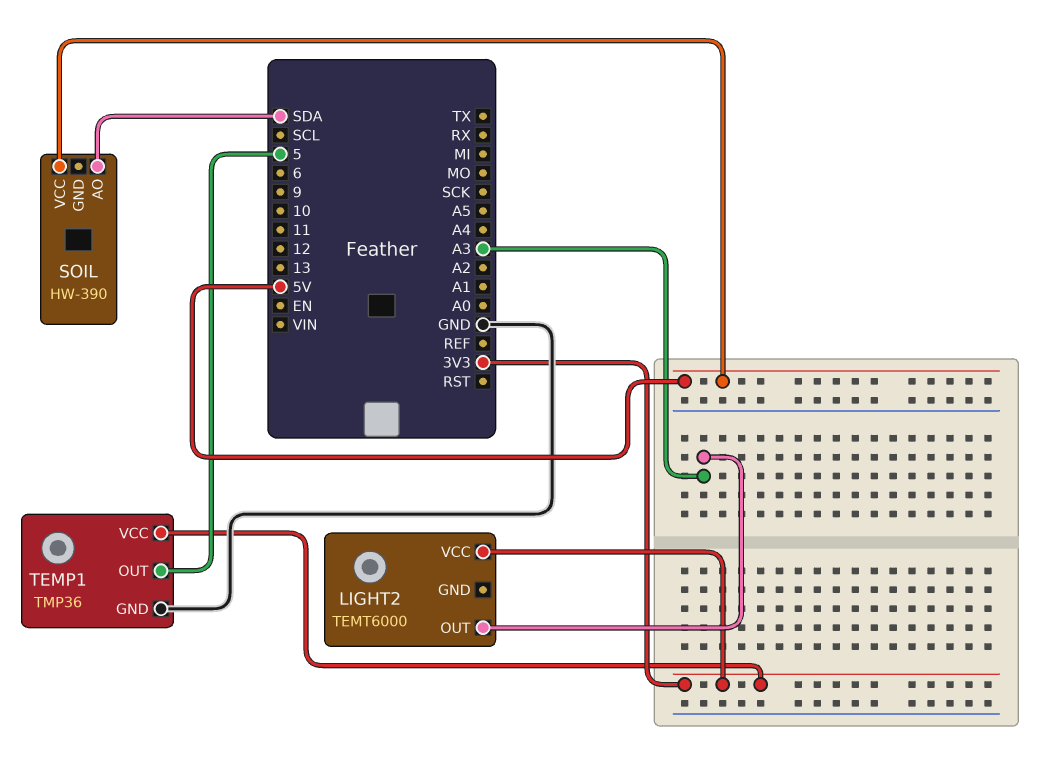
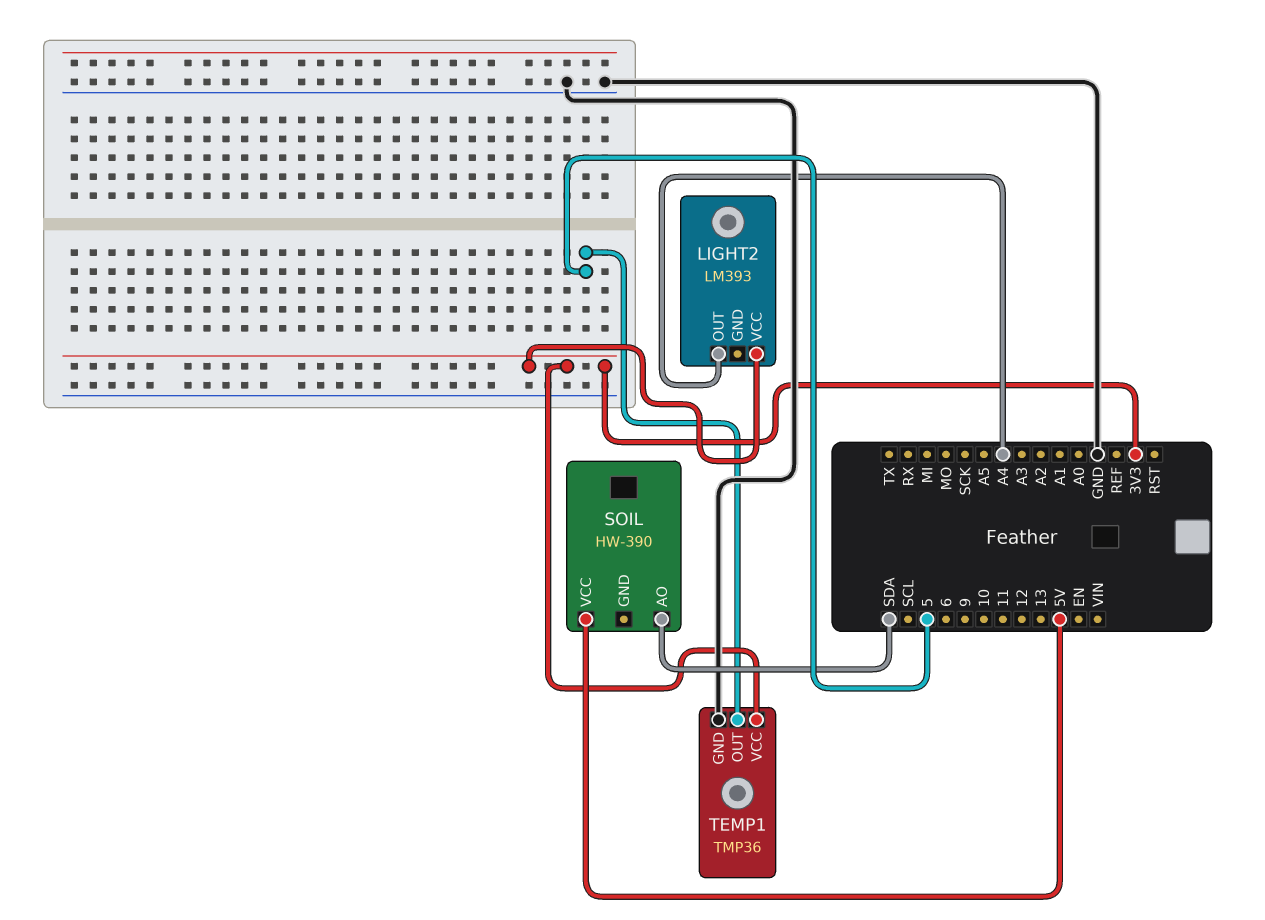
LIGHT2: TEMT6000 -> LM393
LIGHT2 pin OUT: A3 -> A4

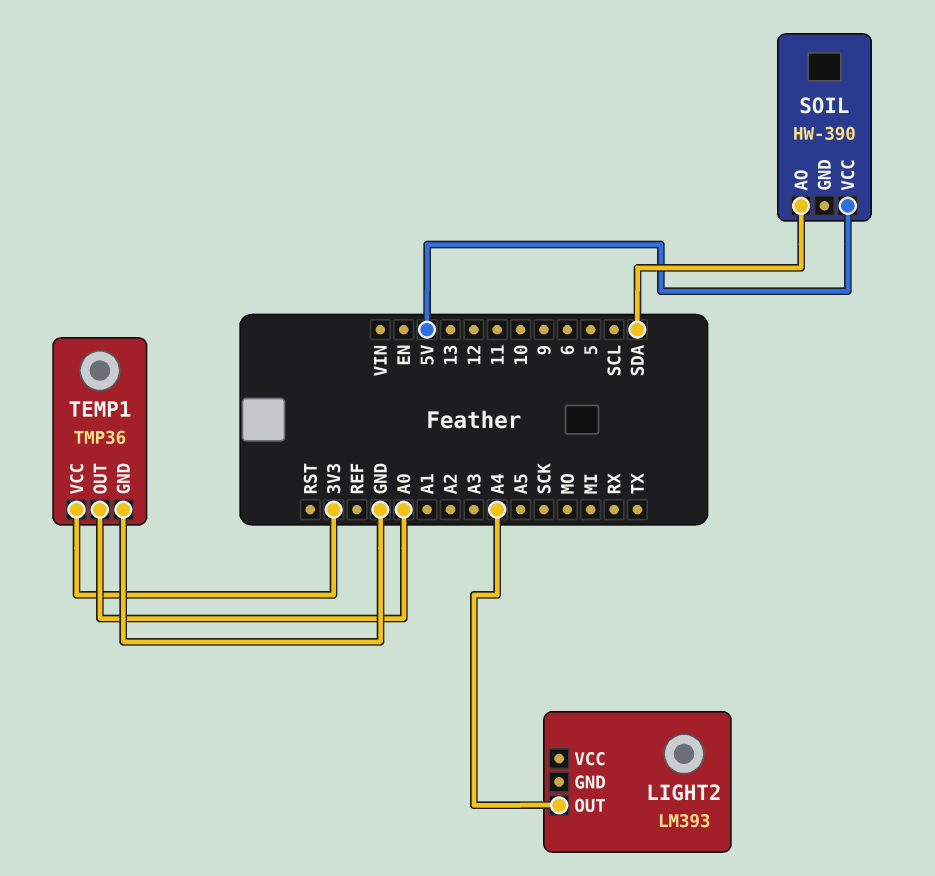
LIGHT2 pin VCC: 3V3 -> none
TEMP1 pin OUT: 5 -> A0

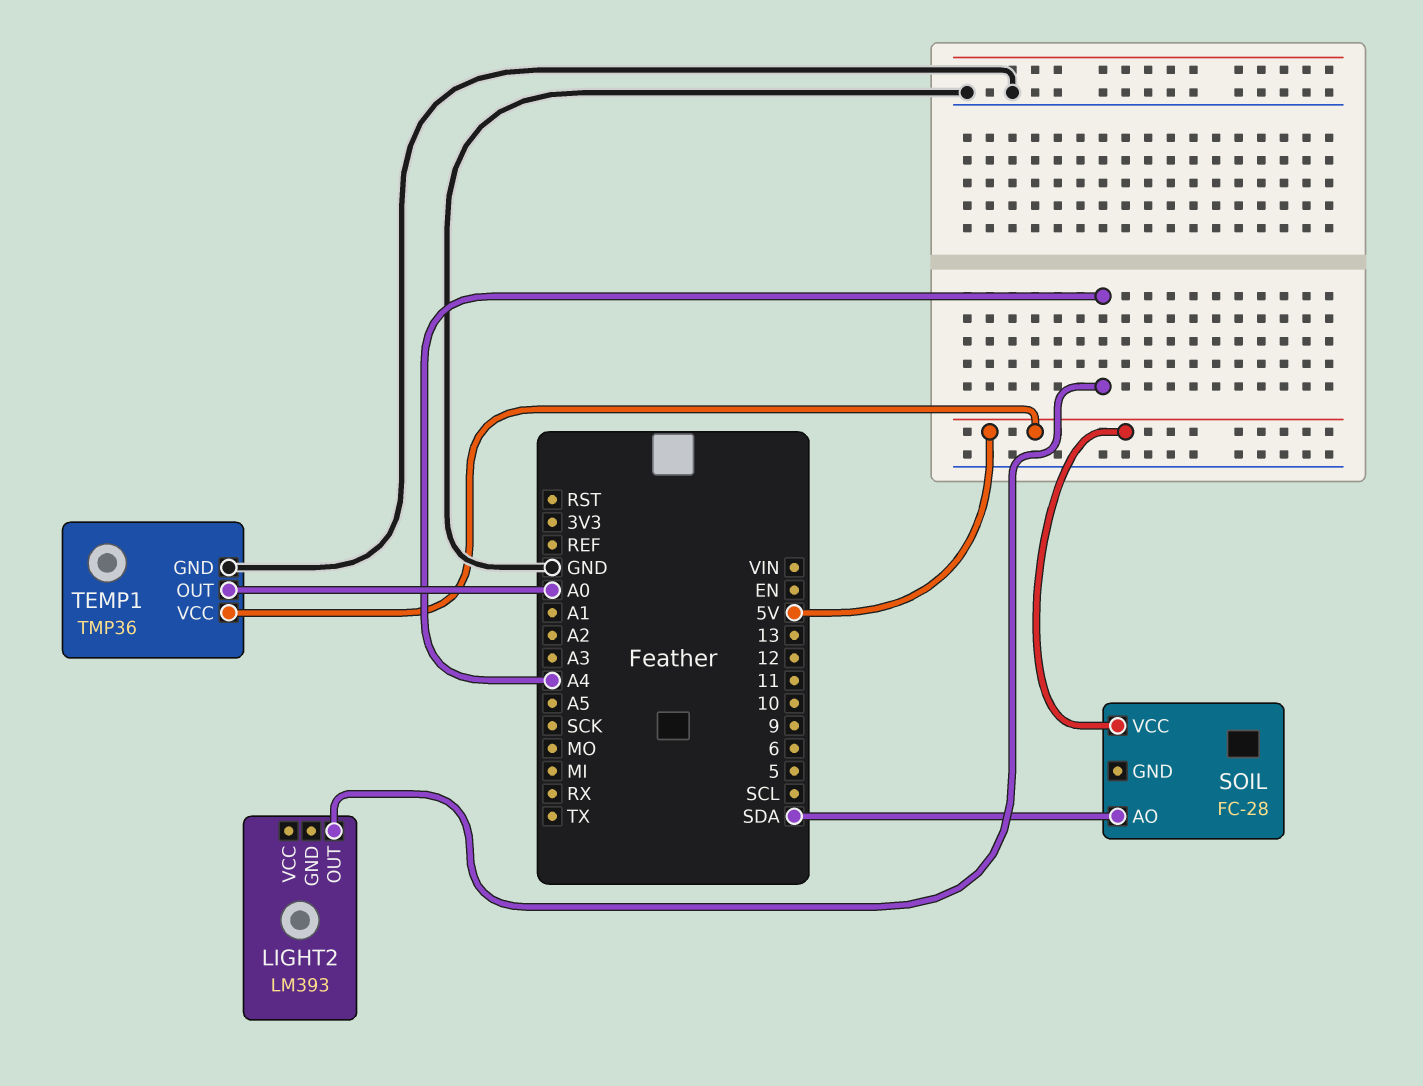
SOIL: HW-390 -> FC-28
TEMP1 pin VCC: 3V3 -> 5V

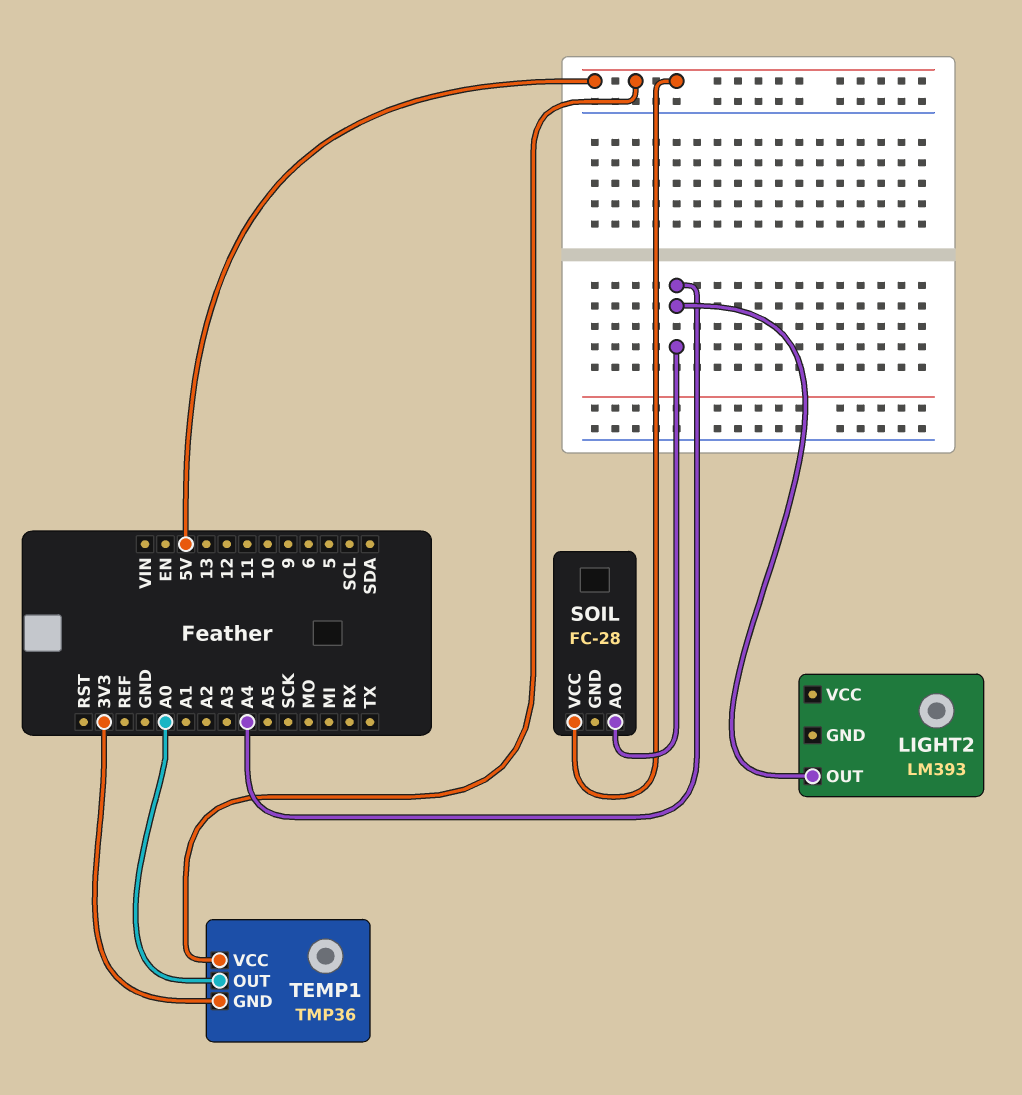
SOIL pin AO: SDA -> A4
TEMP1 pin GND: GND -> 3V3

